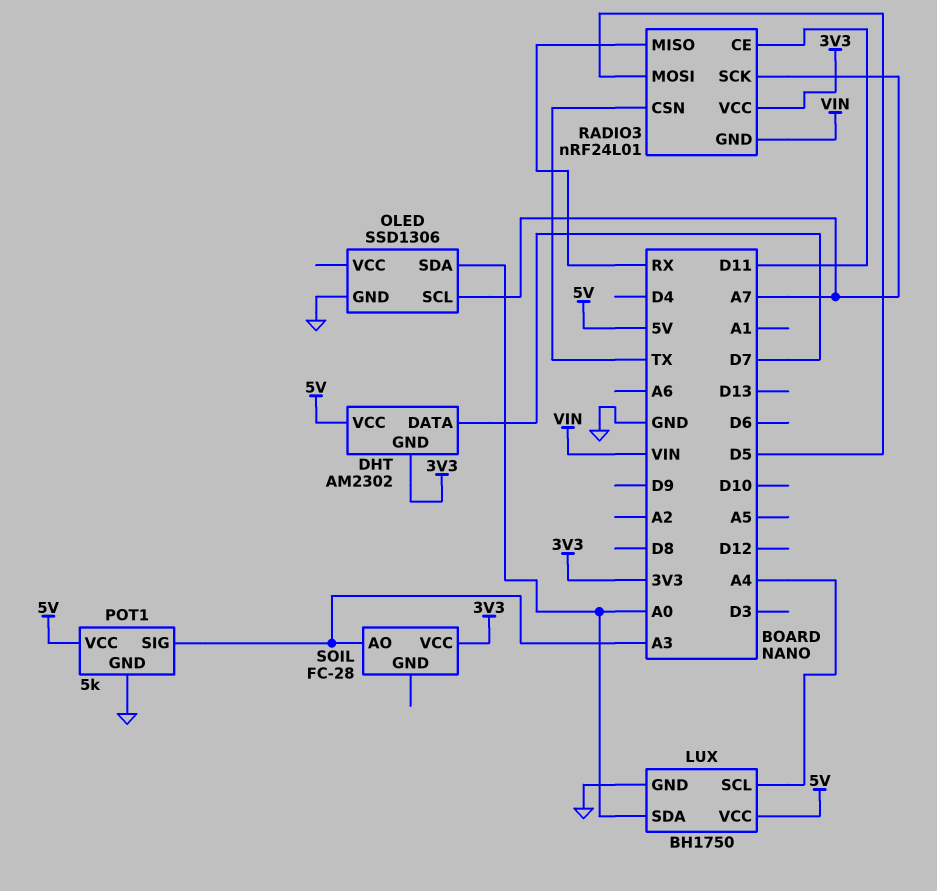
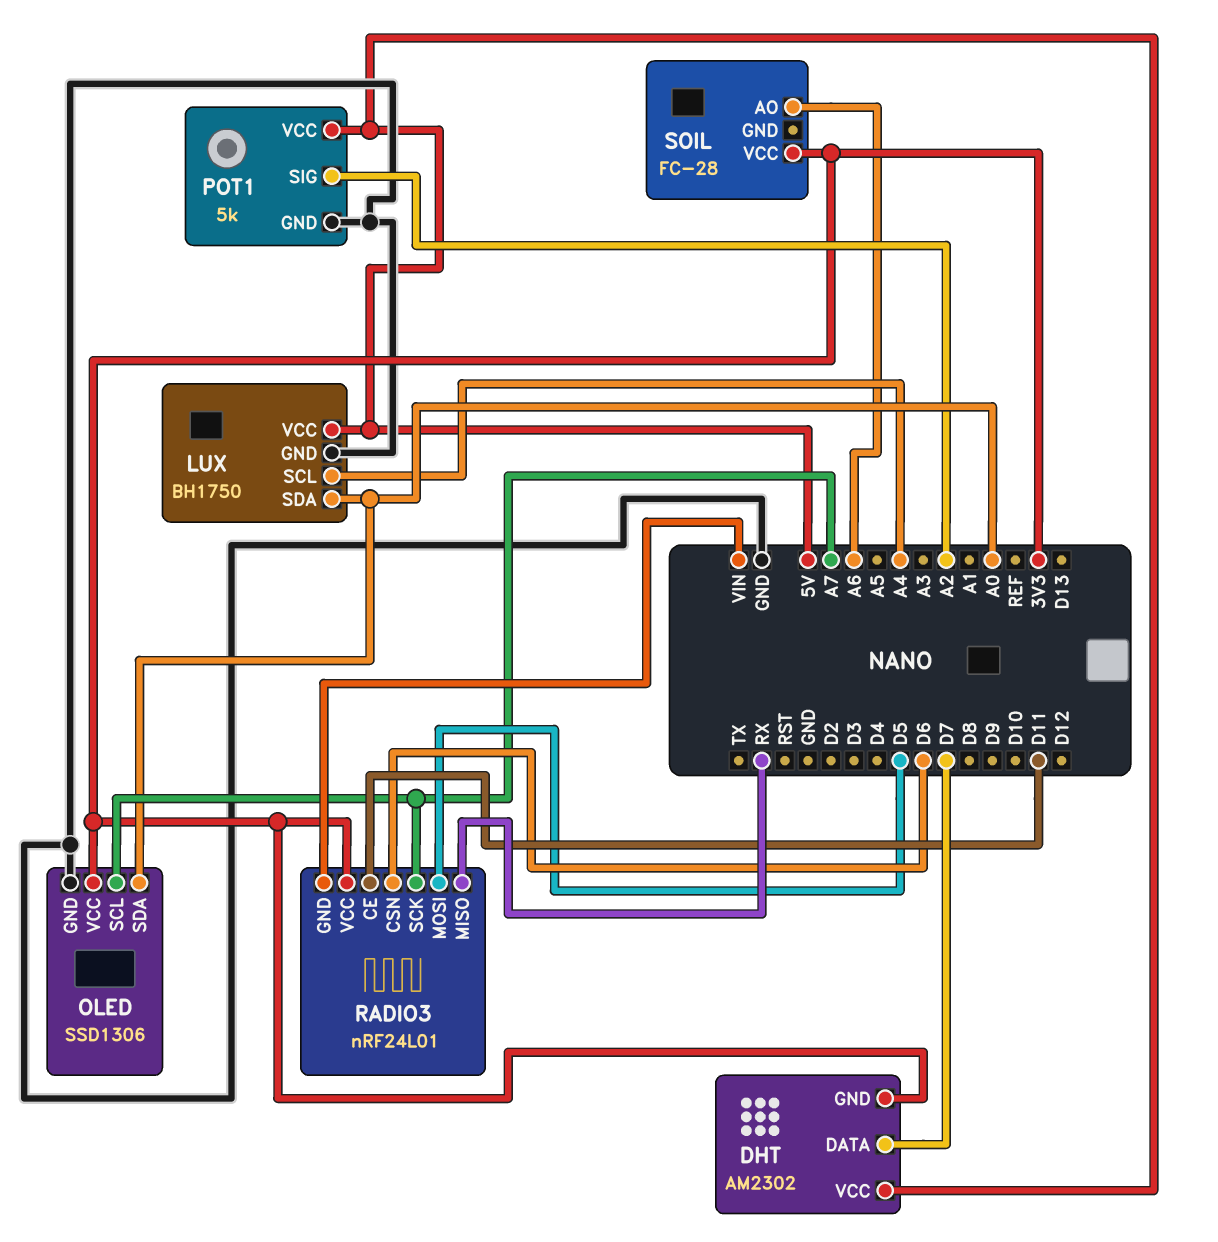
OLED pin VCC: none -> 3V3
POT1 pin SIG: A3 -> A2
RADIO3 pin CSN: TX -> D6
SOIL pin AO: A3 -> A6

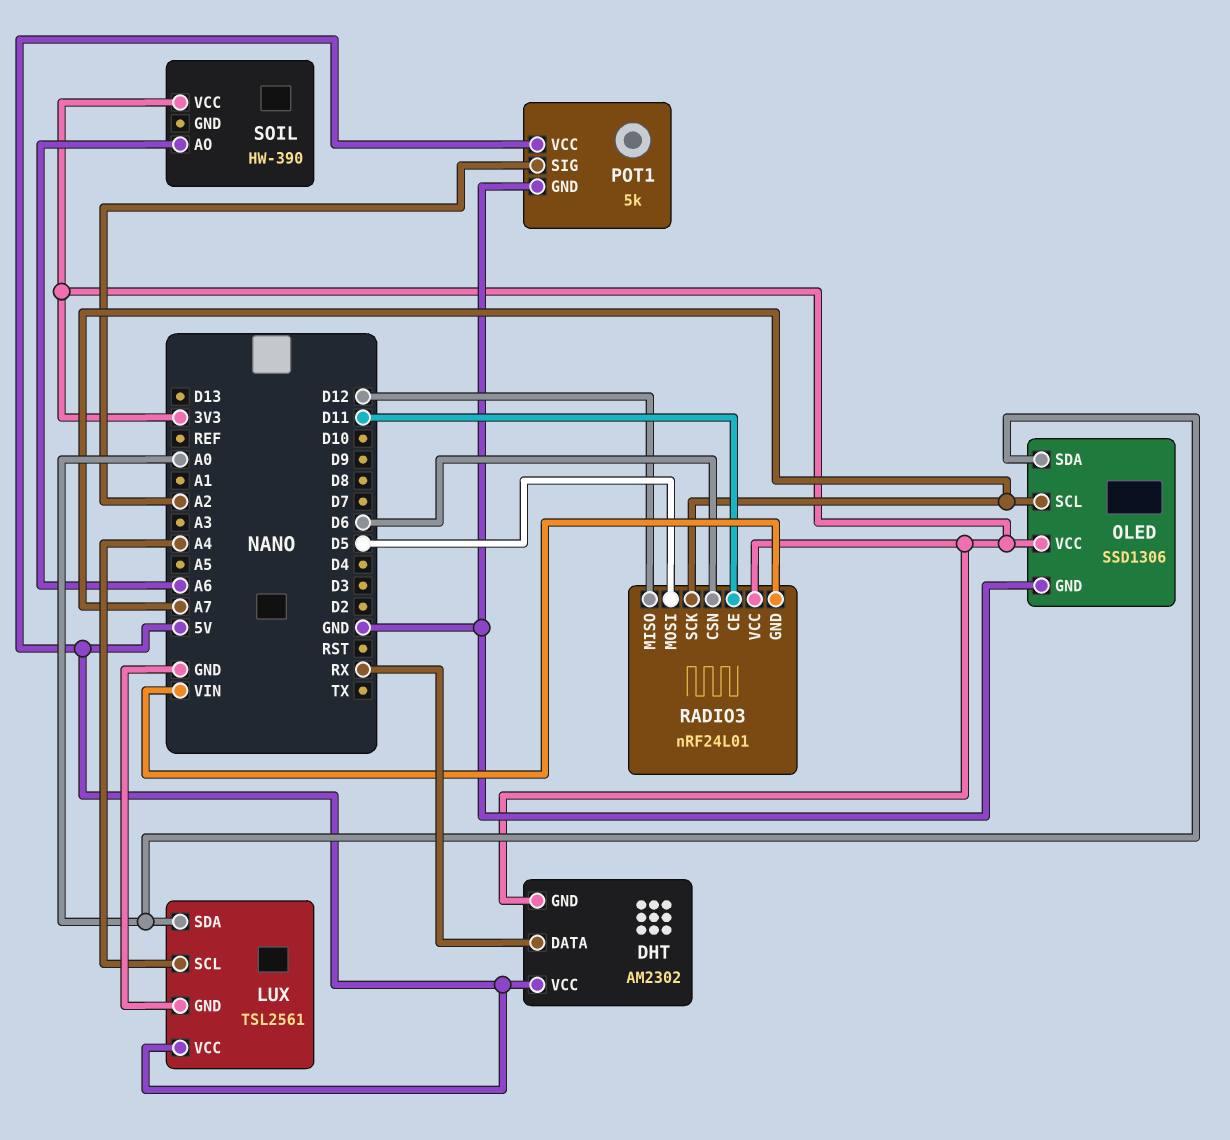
DHT pin DATA: D7 -> RX
LUX: BH1750 -> TSL2561
RADIO3 pin MISO: RX -> D12
SOIL: FC-28 -> HW-390

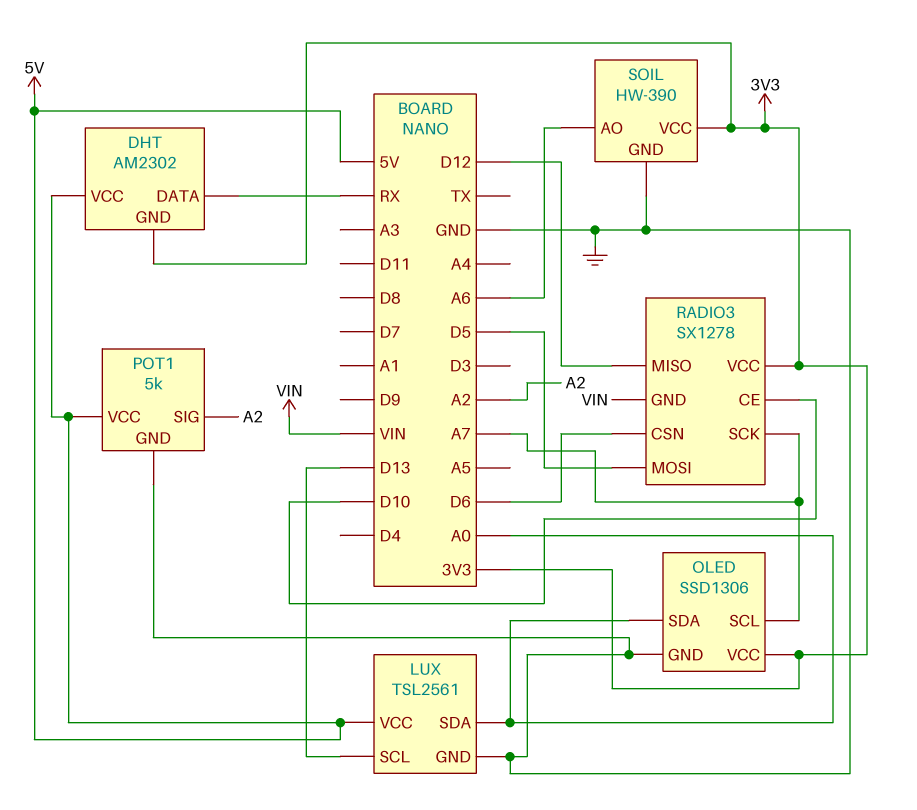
LUX pin SCL: A4 -> D13
RADIO3: nRF24L01 -> SX1278
RADIO3 pin CE: D11 -> D10
SOIL pin GND: none -> GND

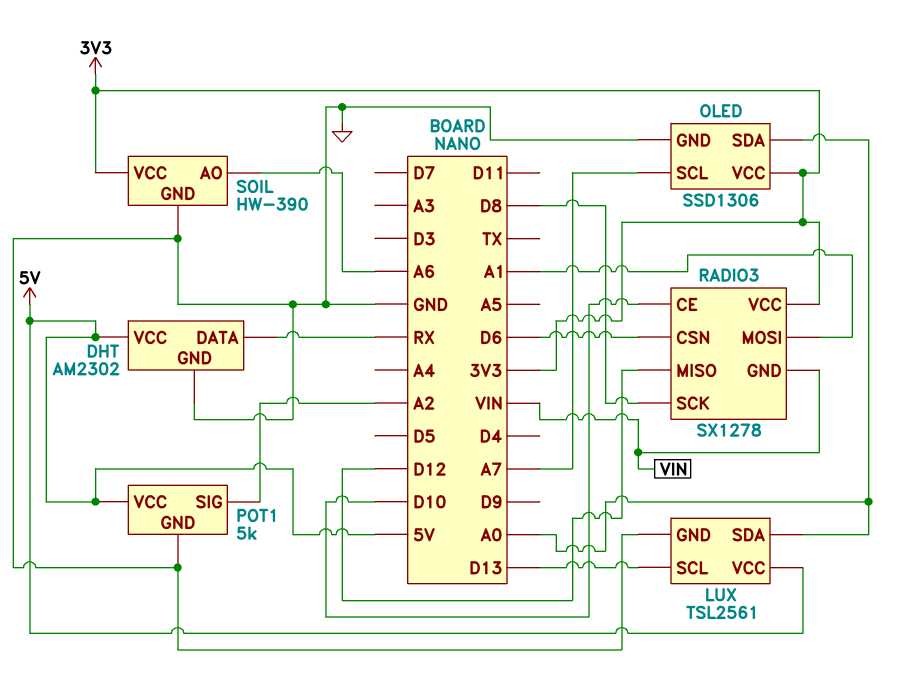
DHT pin GND: 3V3 -> GND
RADIO3 pin MOSI: D5 -> A1
RADIO3 pin SCK: A7 -> D8

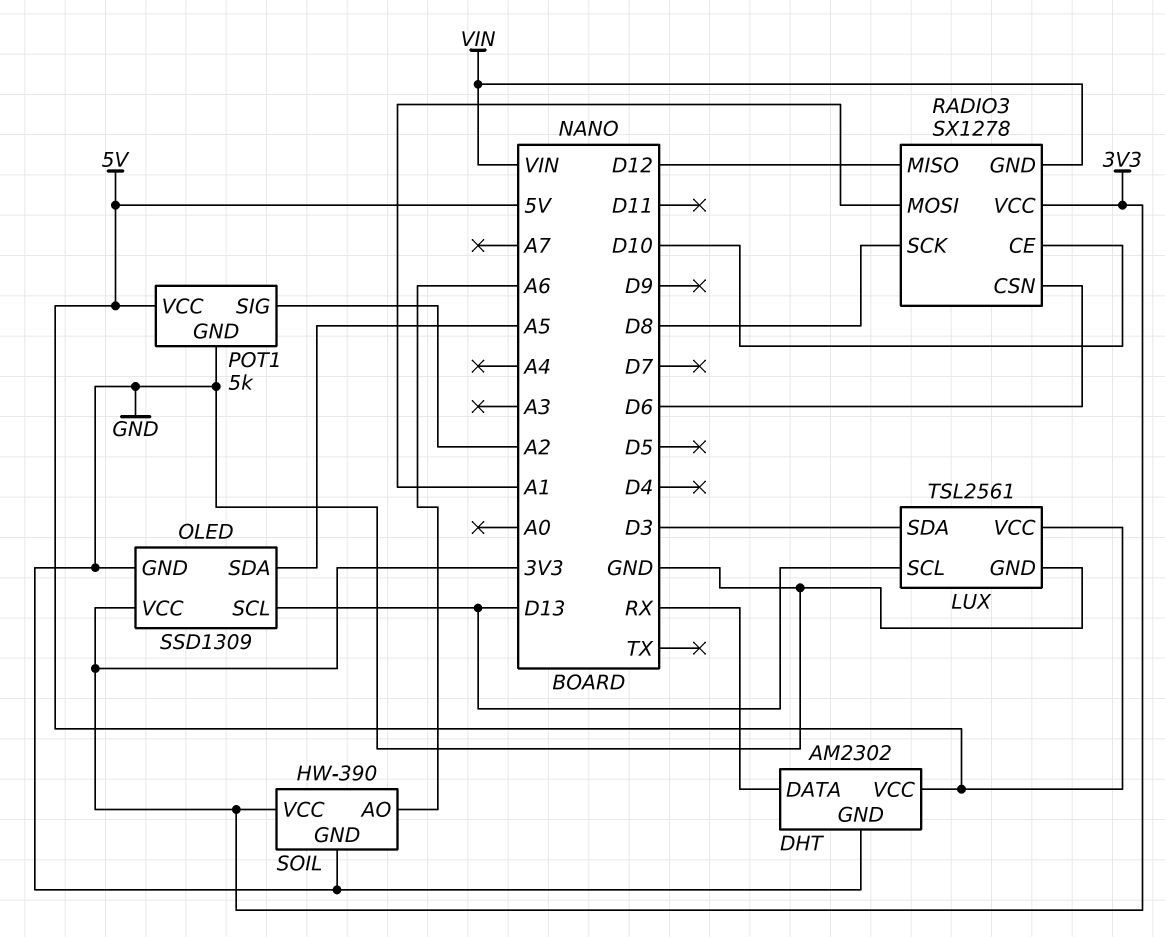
LUX pin SDA: A0 -> D3
OLED: SSD1306 -> SSD1309
OLED pin SCL: A7 -> D13
OLED pin SDA: A0 -> A5

